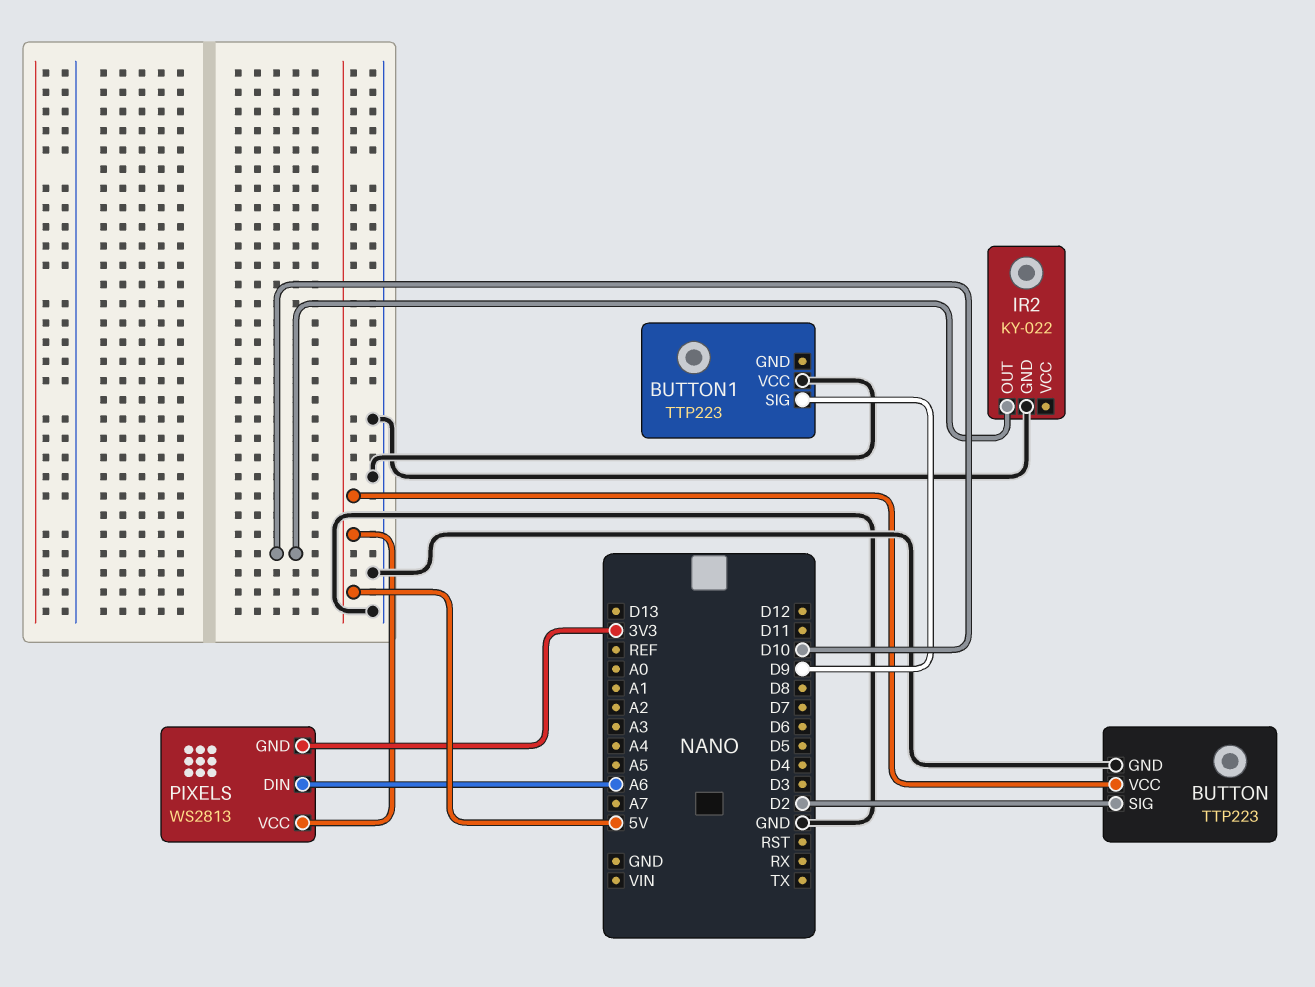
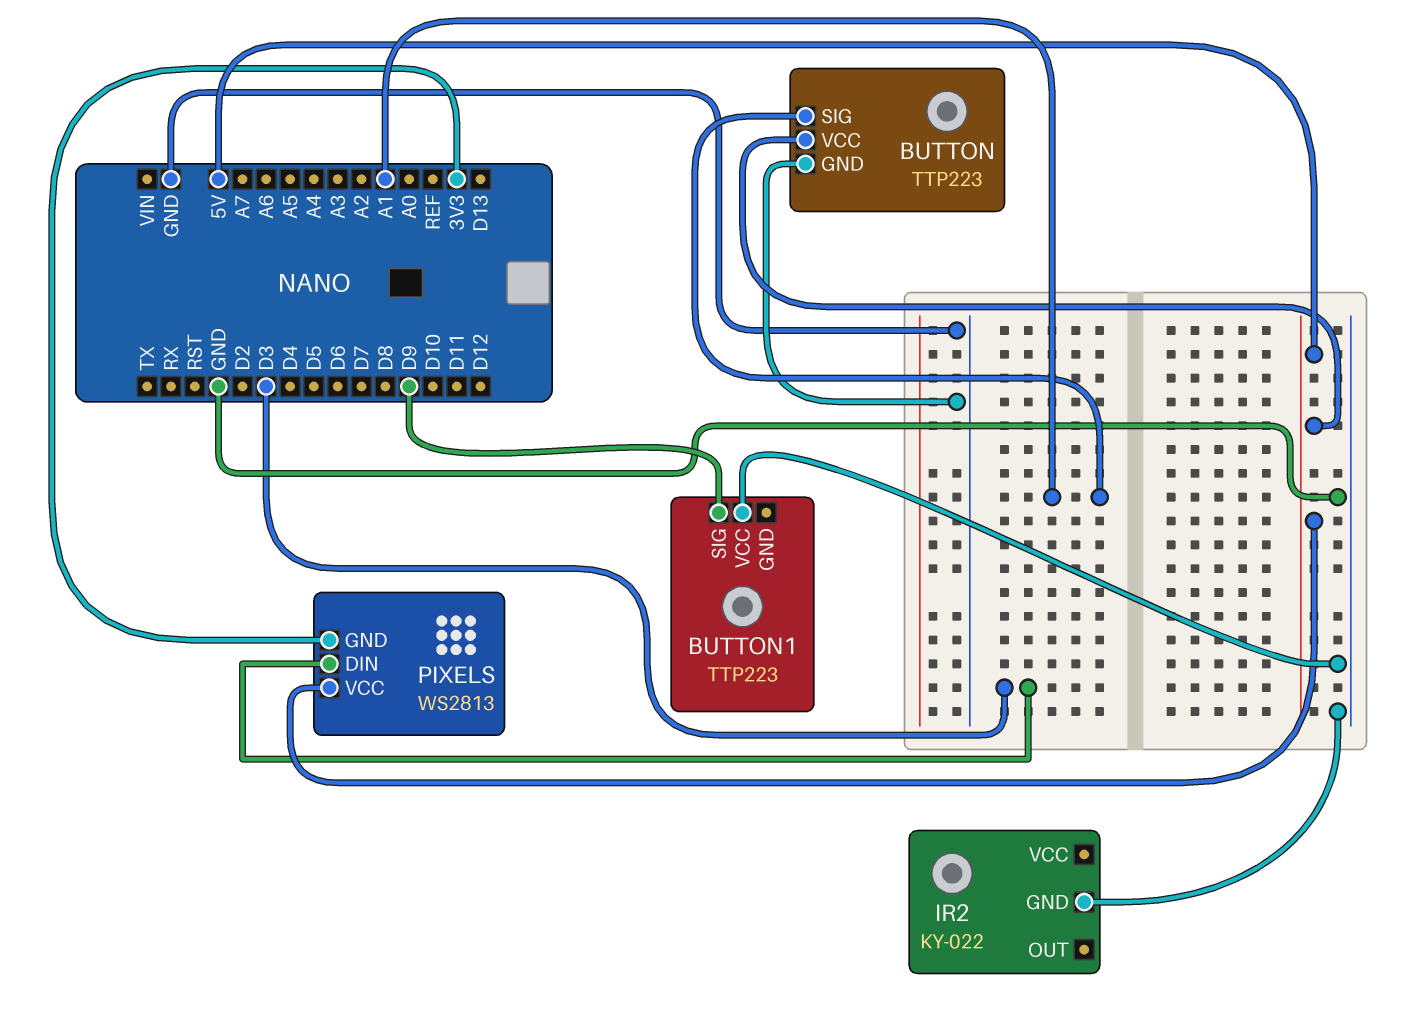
BUTTON pin SIG: D2 -> A1
IR2 pin OUT: D10 -> none
PIXELS pin DIN: A6 -> D3

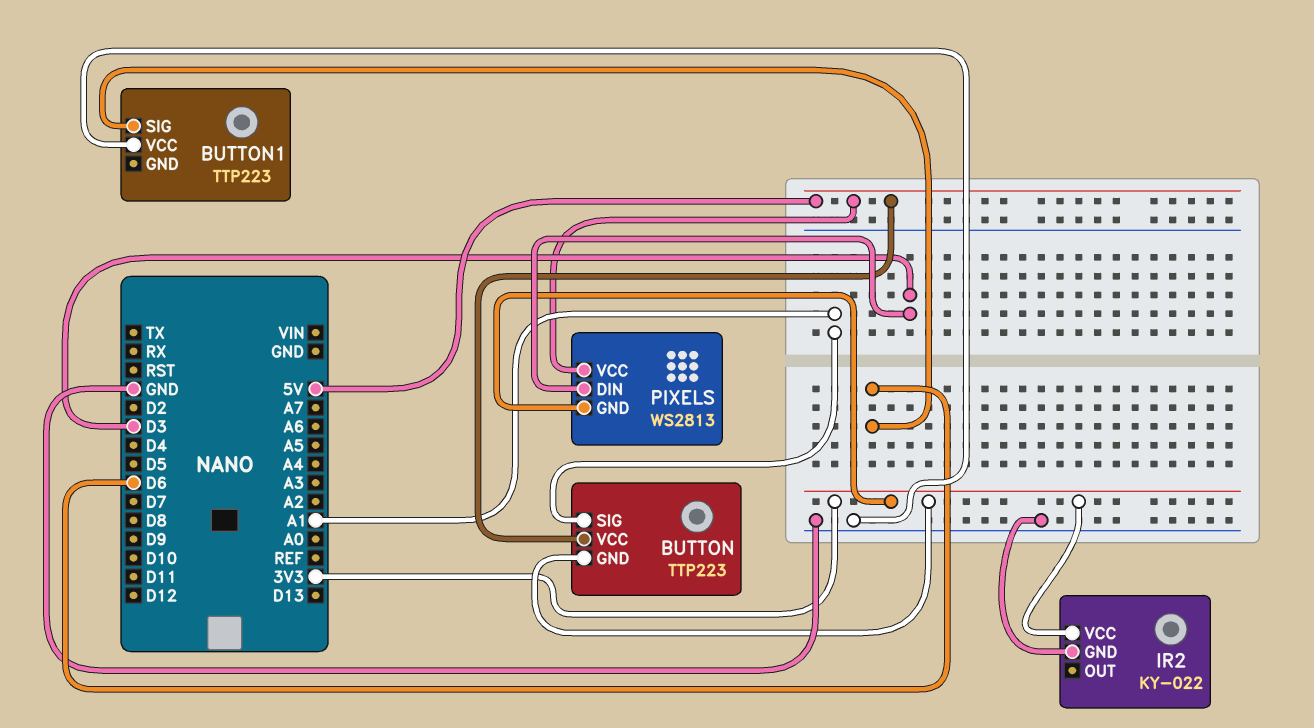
BUTTON pin GND: GND -> 3V3
BUTTON1 pin SIG: D9 -> D6
IR2 pin VCC: none -> 3V3

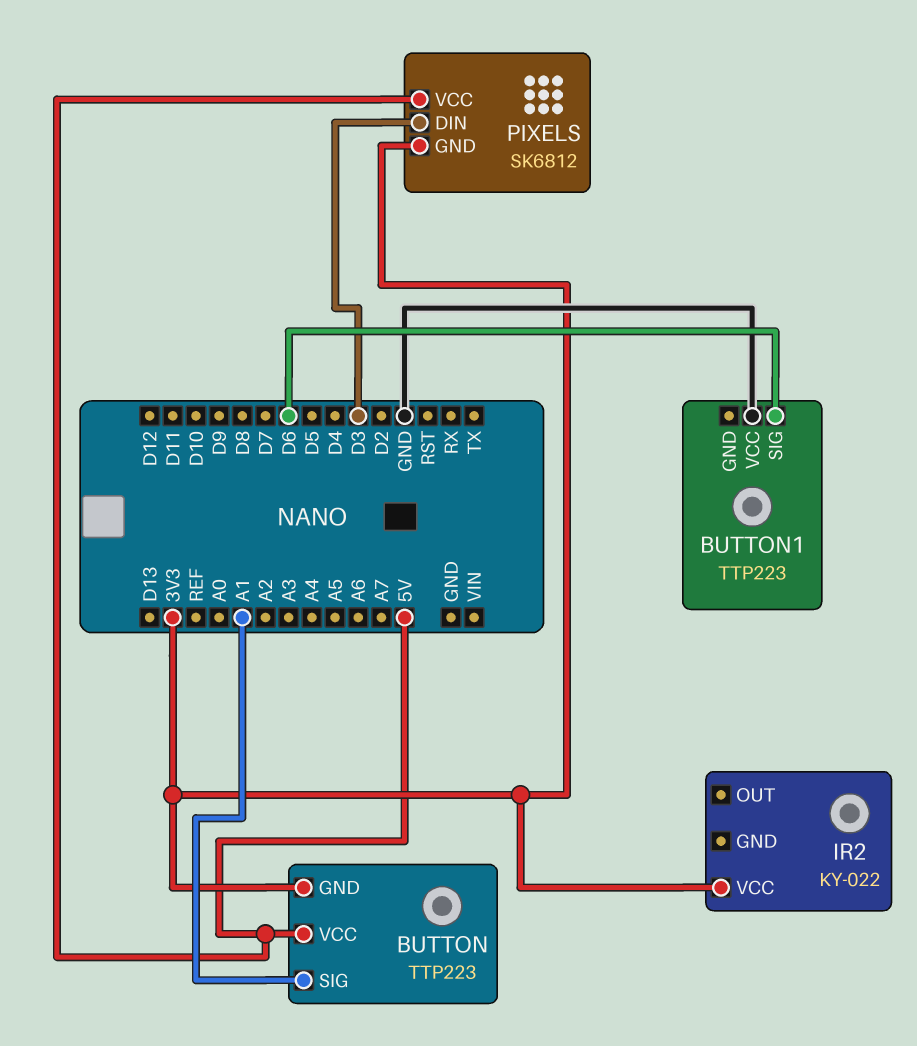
IR2 pin GND: GND -> none
PIXELS: WS2813 -> SK6812

